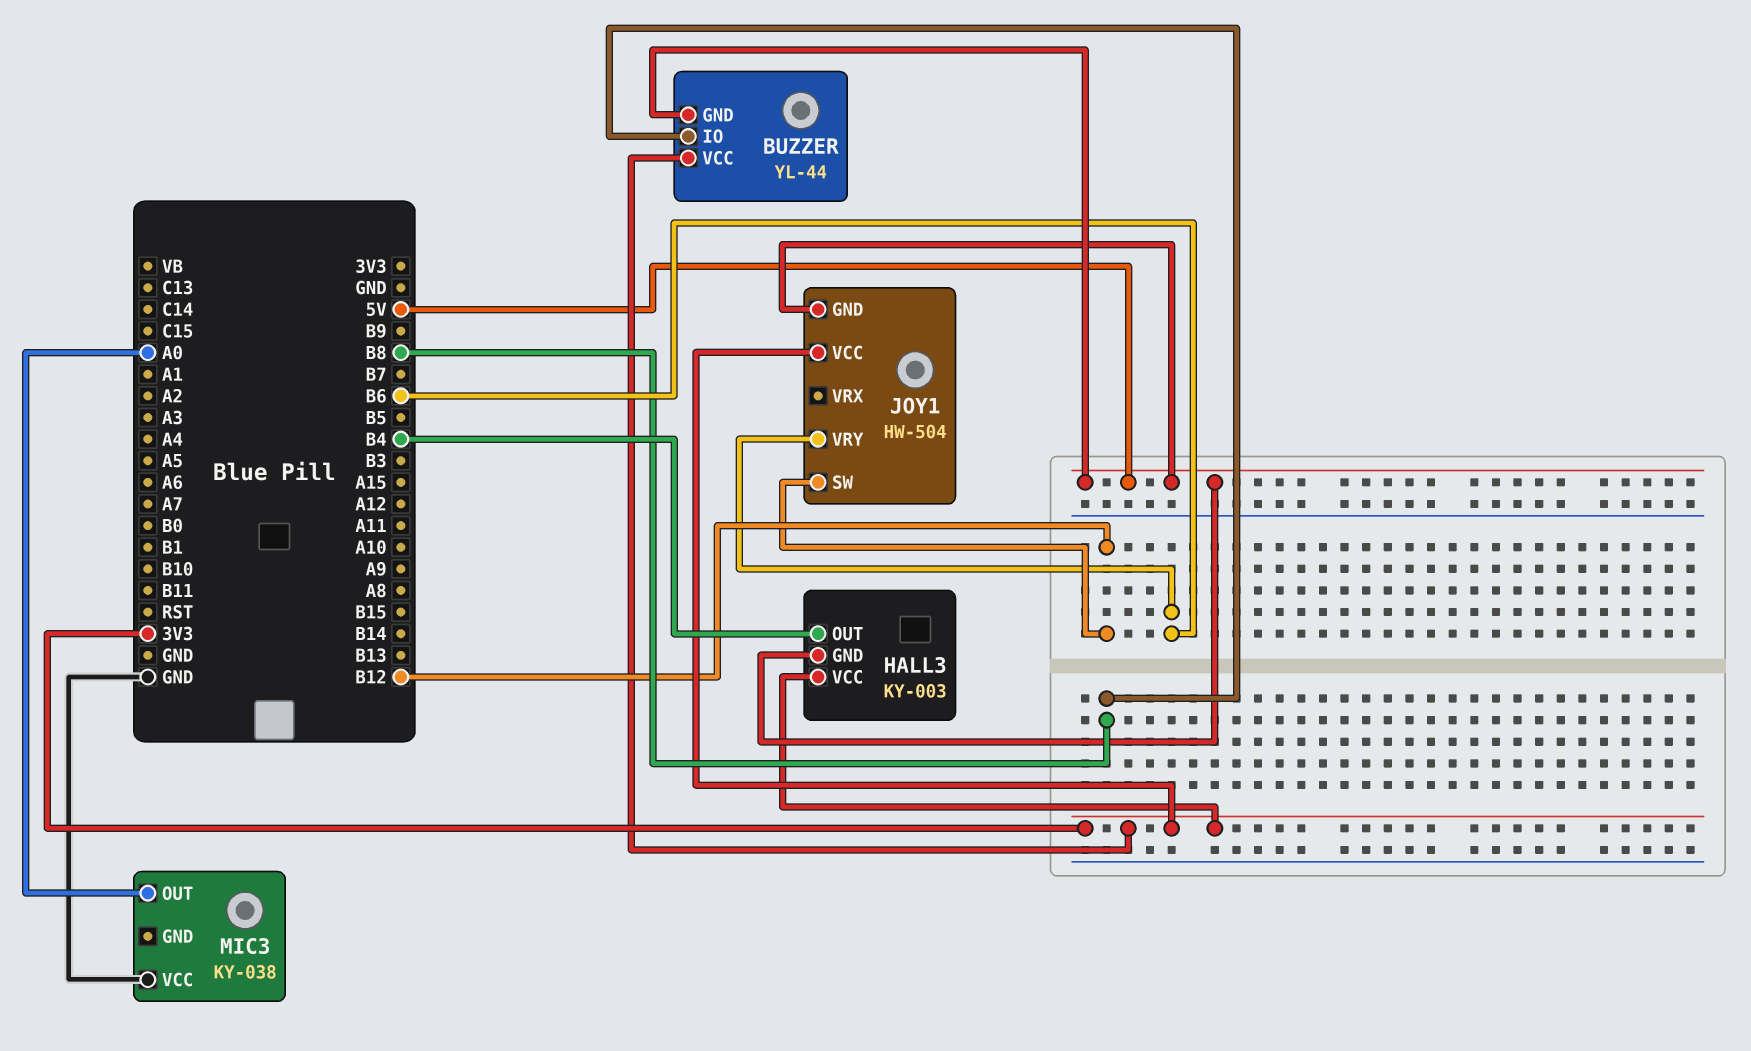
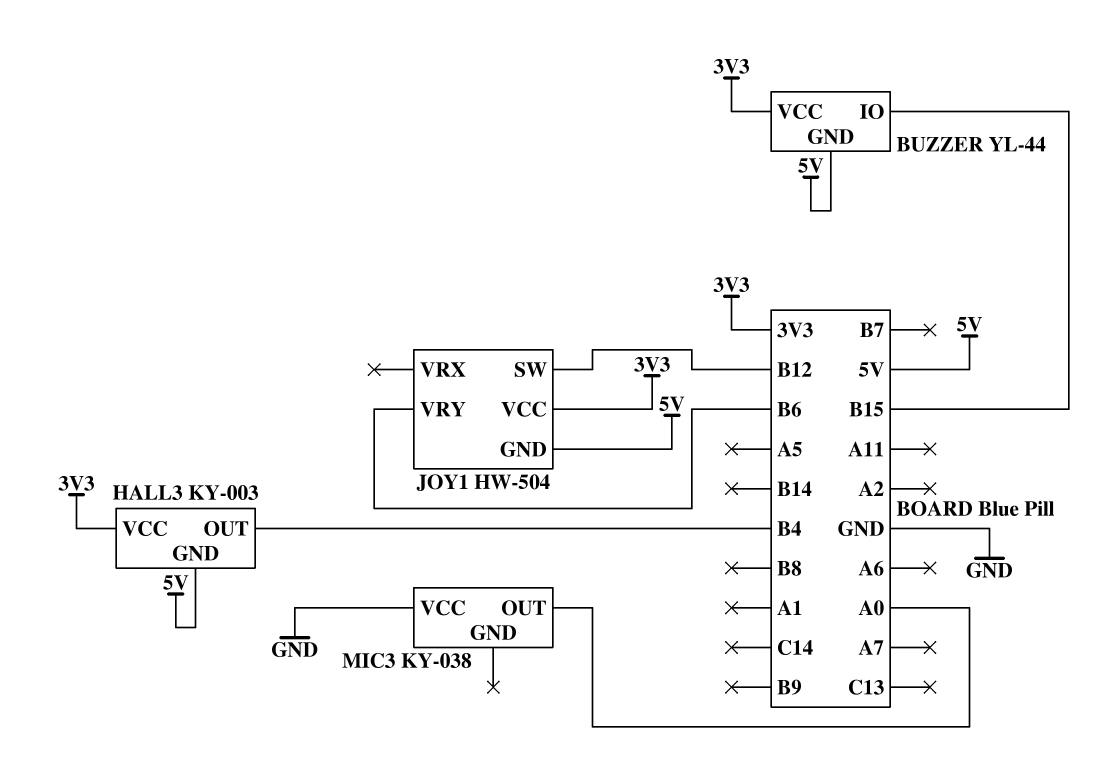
BUZZER pin IO: B8 -> B15

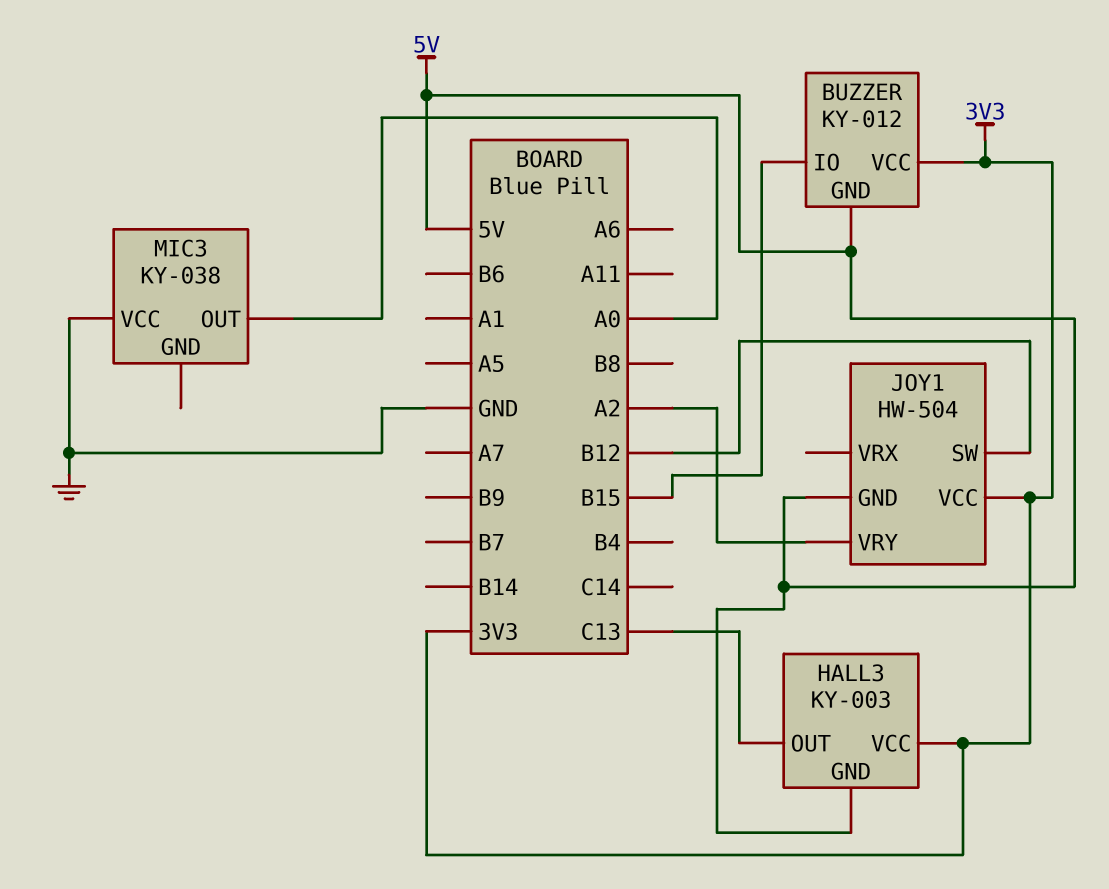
BUZZER: YL-44 -> KY-012
HALL3 pin OUT: B4 -> C13
JOY1 pin VRY: B6 -> A2

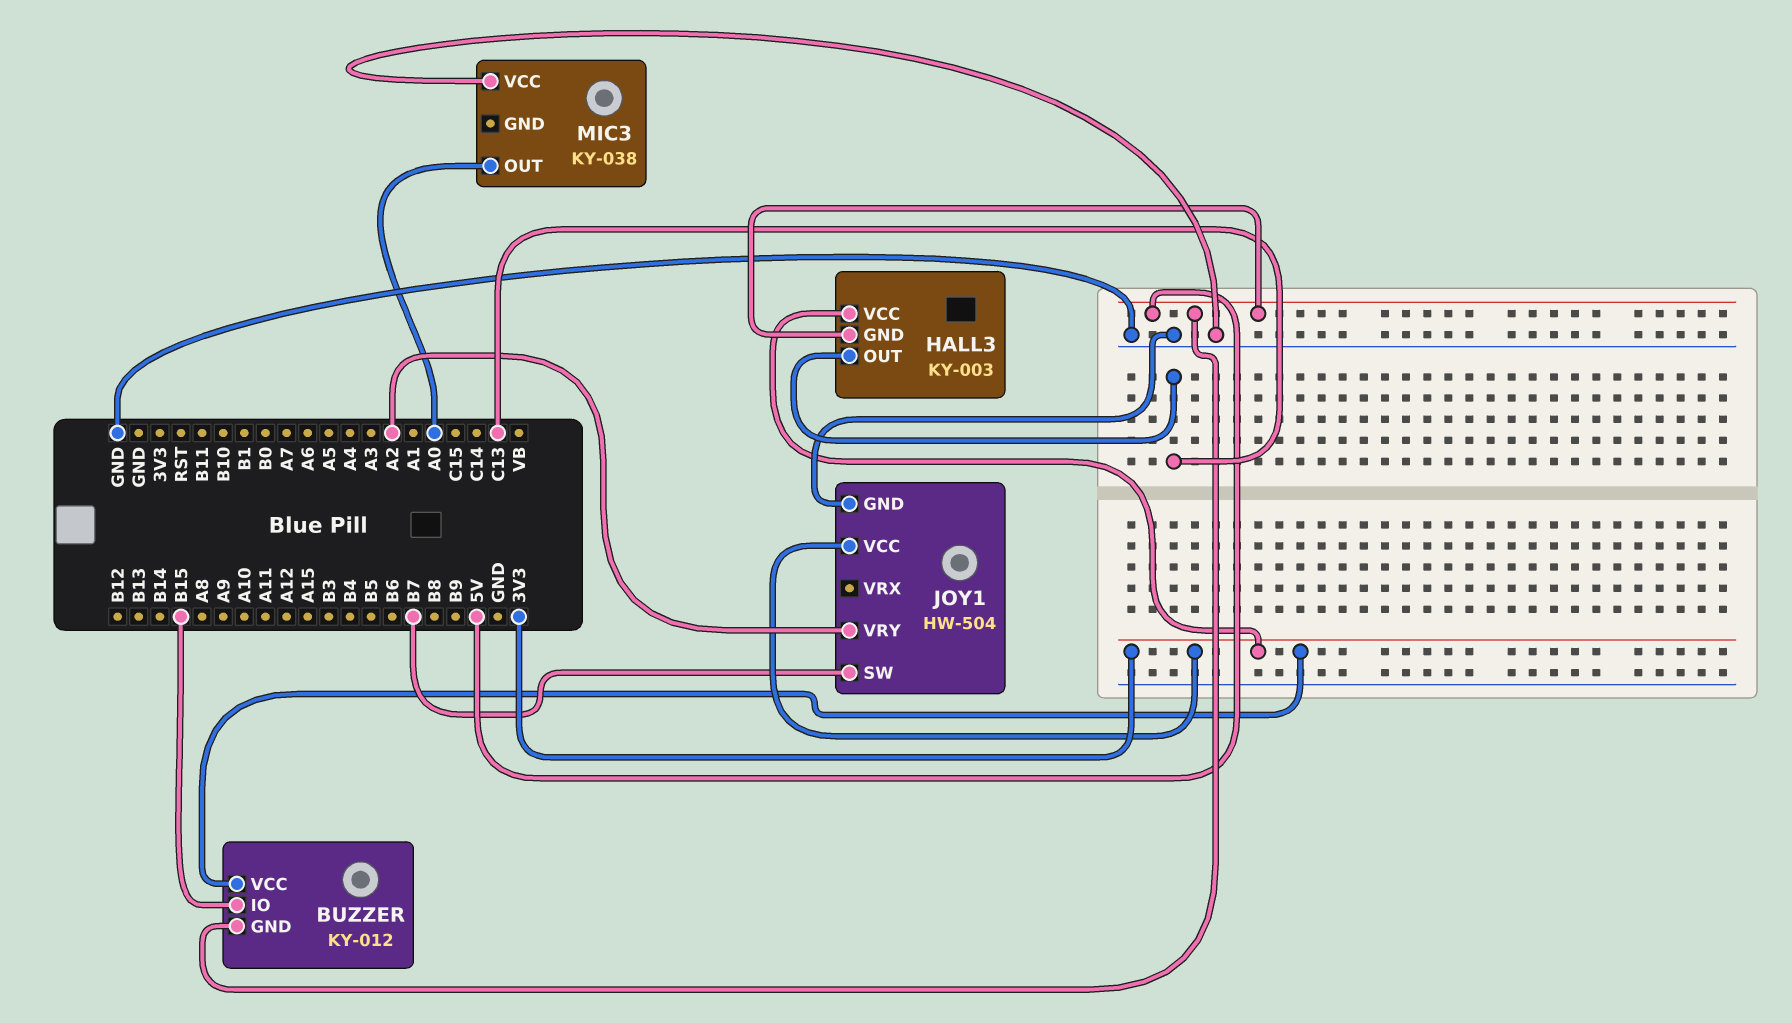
JOY1 pin GND: 5V -> GND
JOY1 pin SW: B12 -> B7

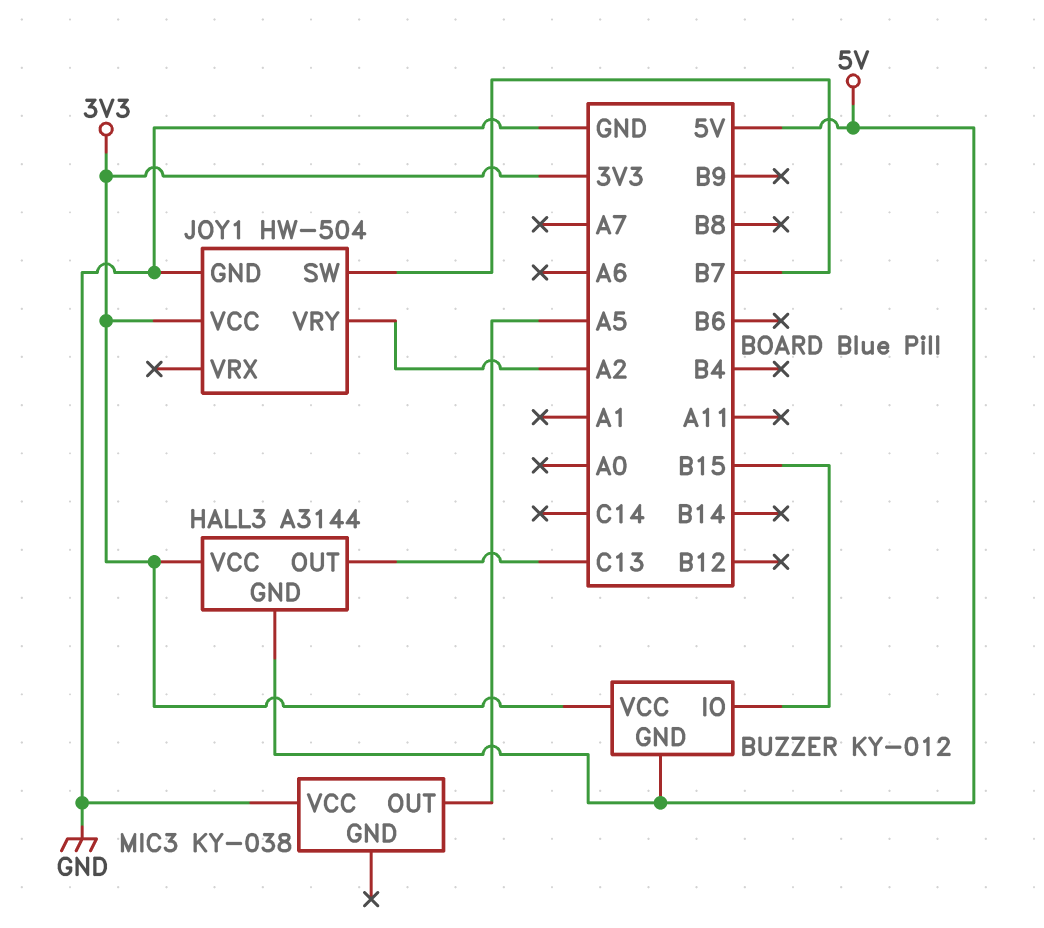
HALL3: KY-003 -> A3144
MIC3 pin OUT: A0 -> A5

